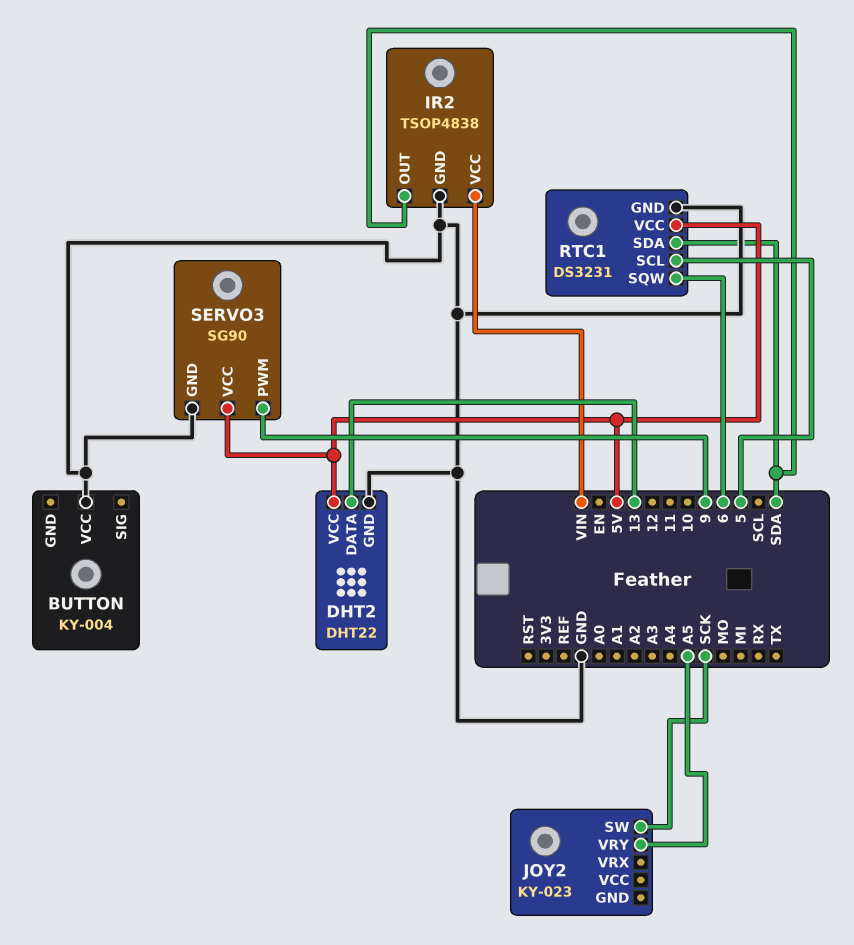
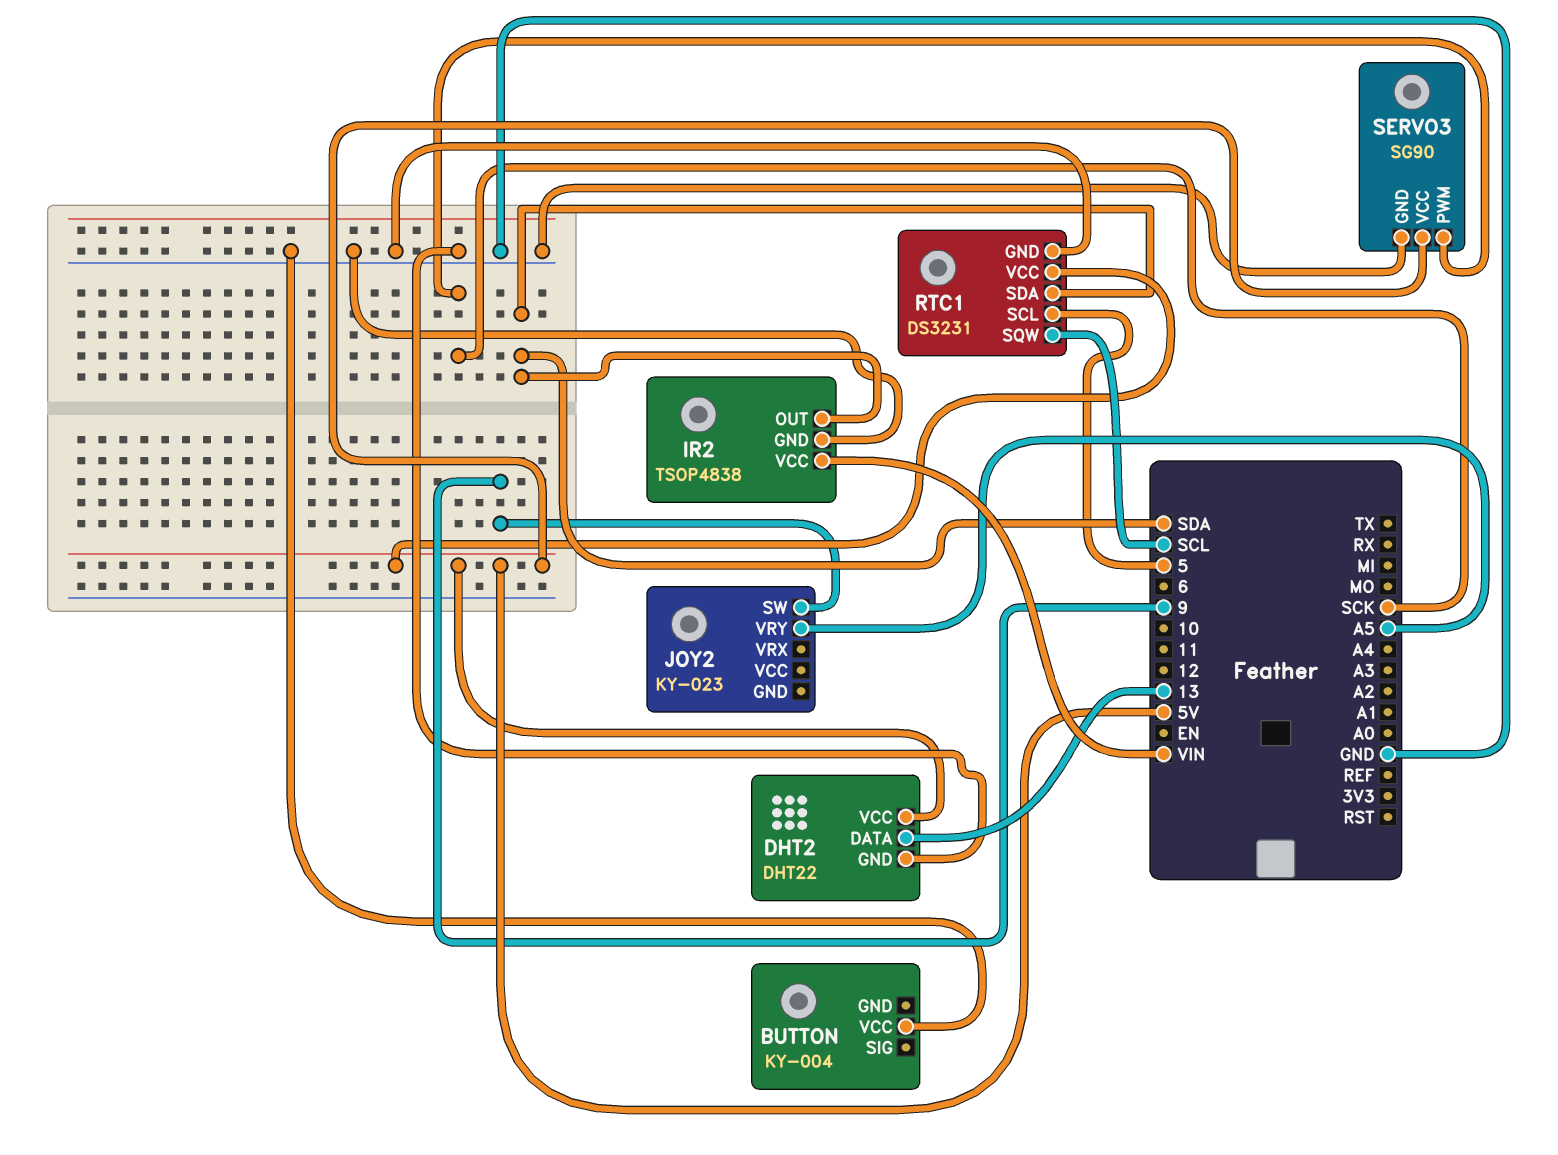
JOY2 pin SW: SCK -> 9
RTC1 pin SQW: 6 -> SCL
SERVO3 pin PWM: 9 -> SCK

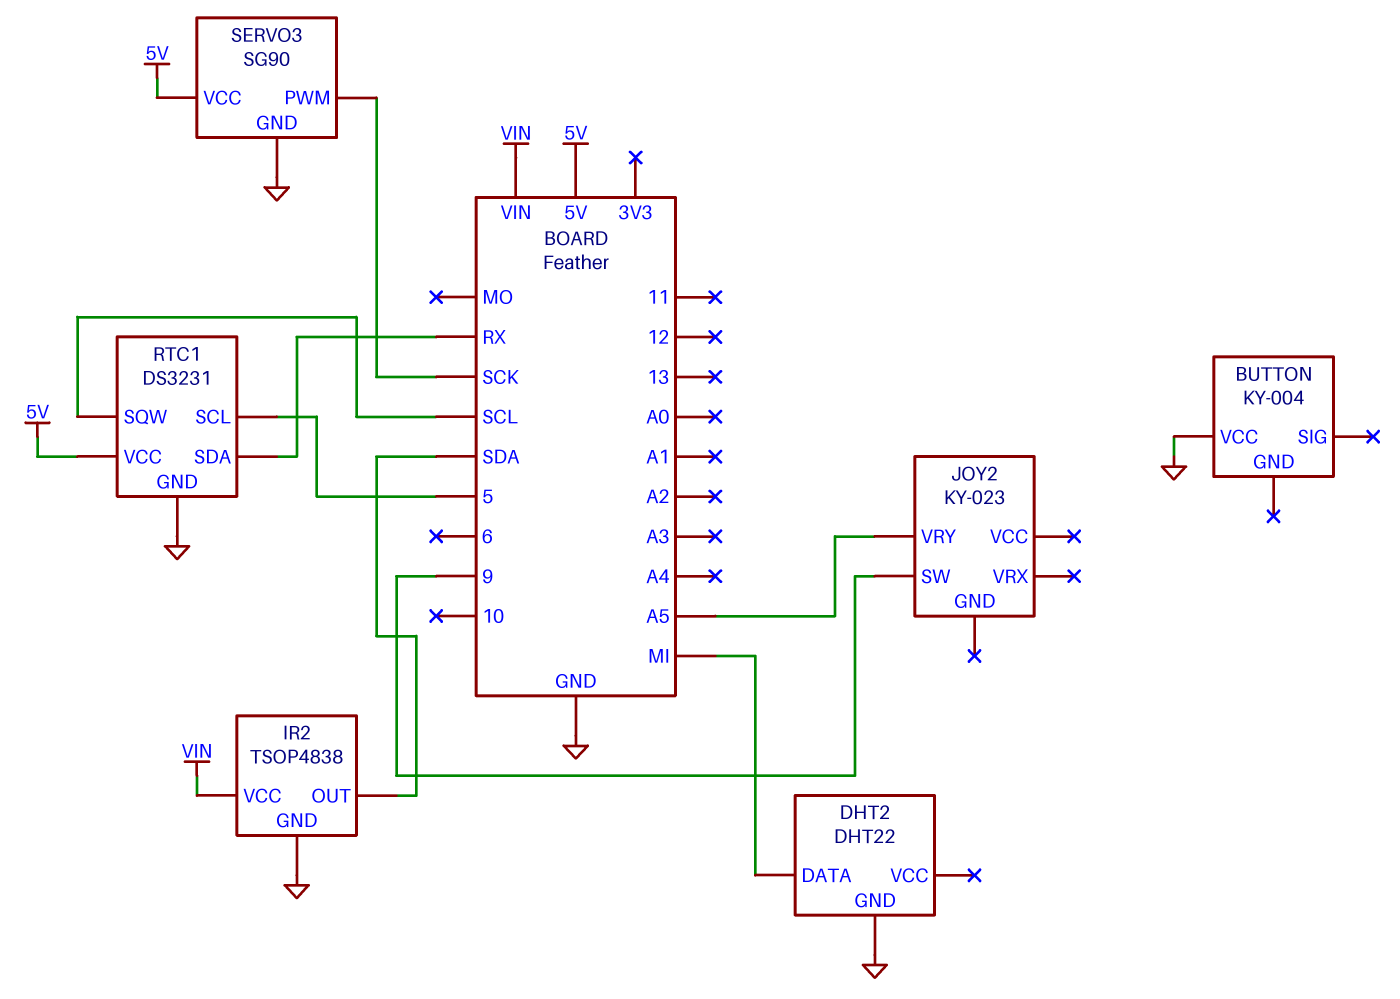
DHT2 pin DATA: 13 -> MI
DHT2 pin VCC: 5V -> none
RTC1 pin SDA: SDA -> RX

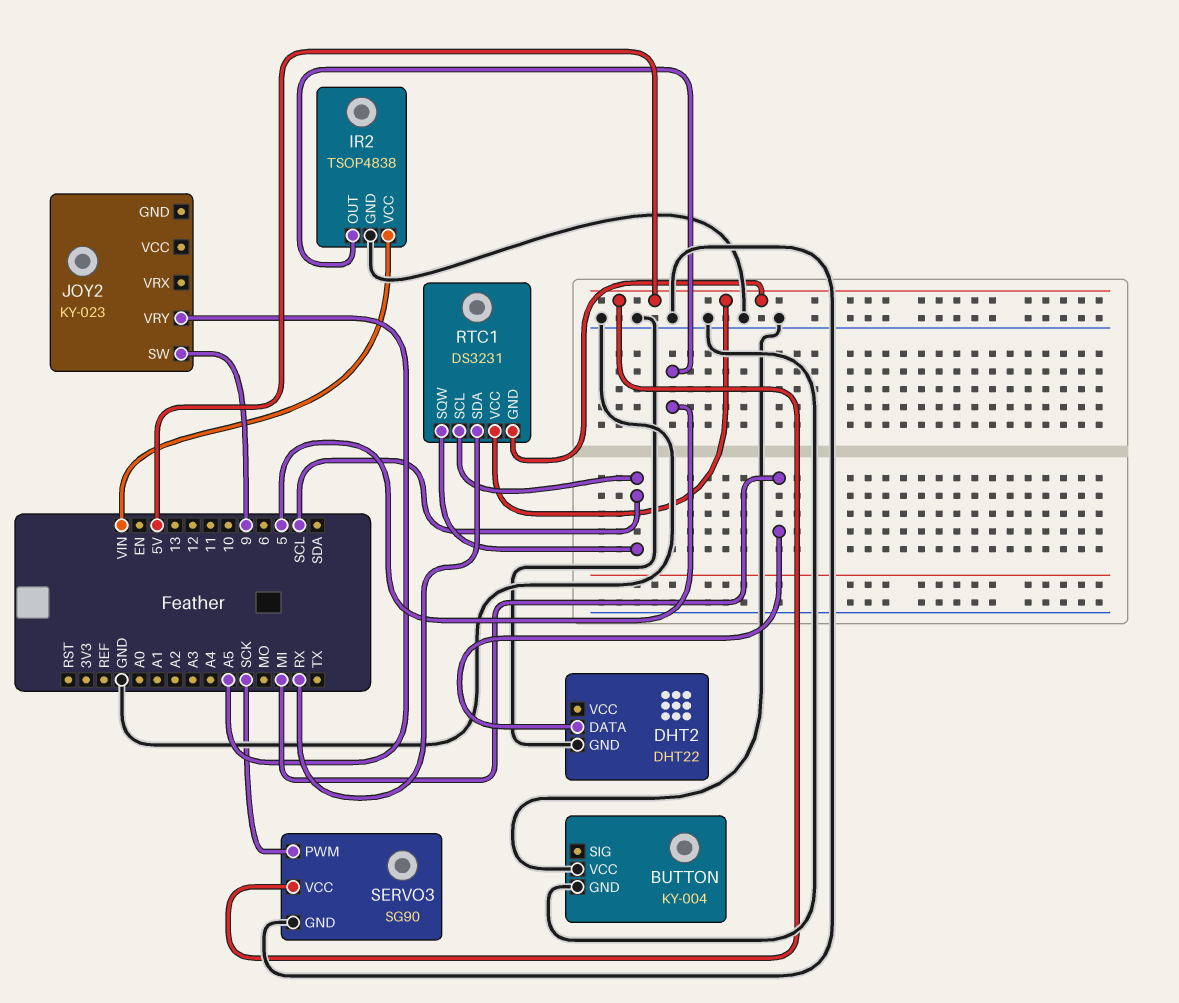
BUTTON pin GND: none -> GND
IR2 pin OUT: SDA -> 5
RTC1 pin GND: GND -> 5V
RTC1 pin SCL: 5 -> SCL

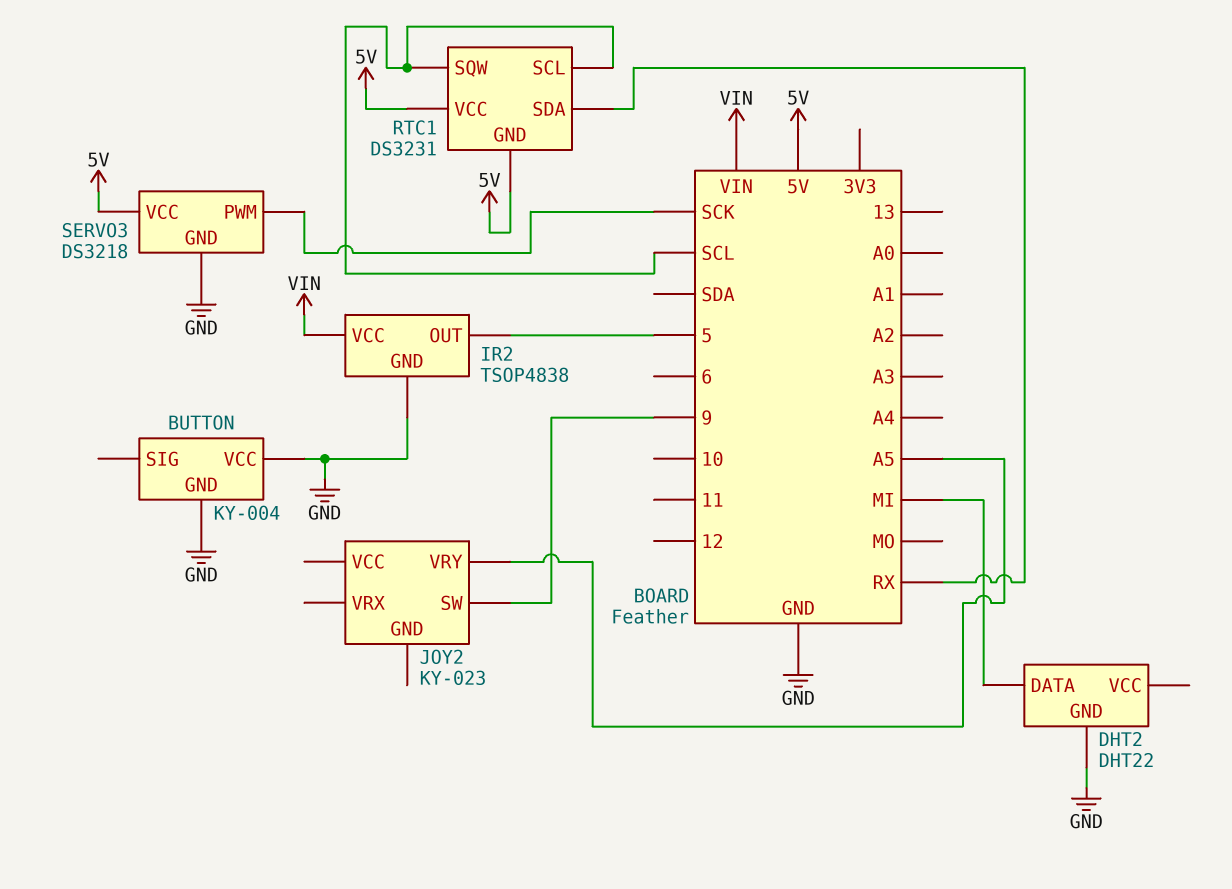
SERVO3: SG90 -> DS3218

